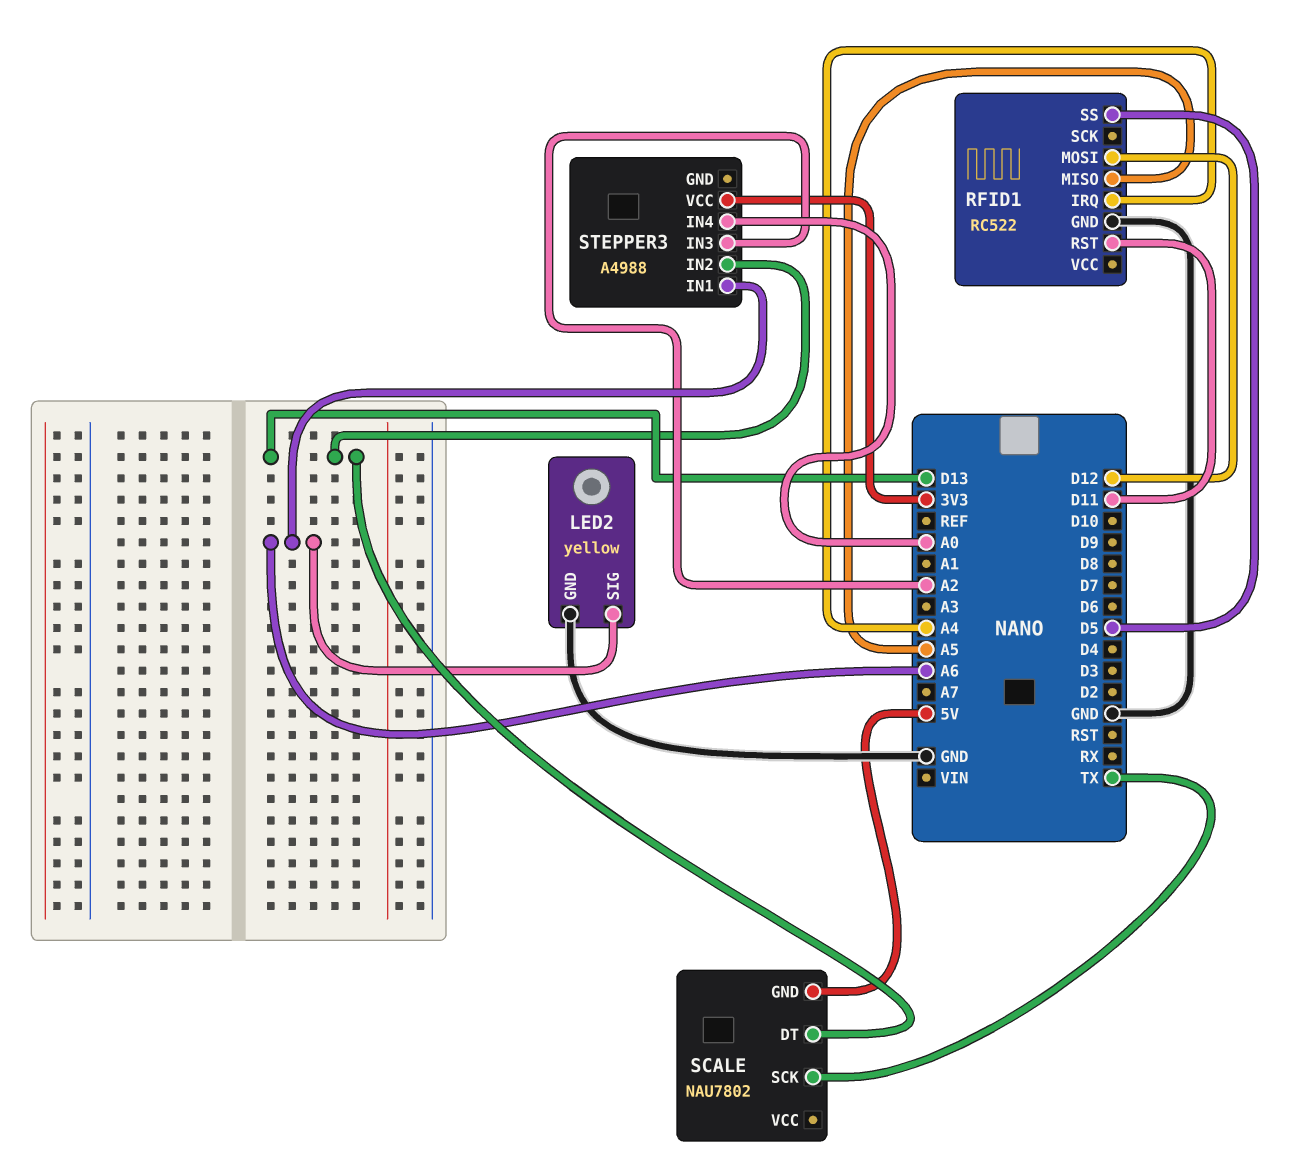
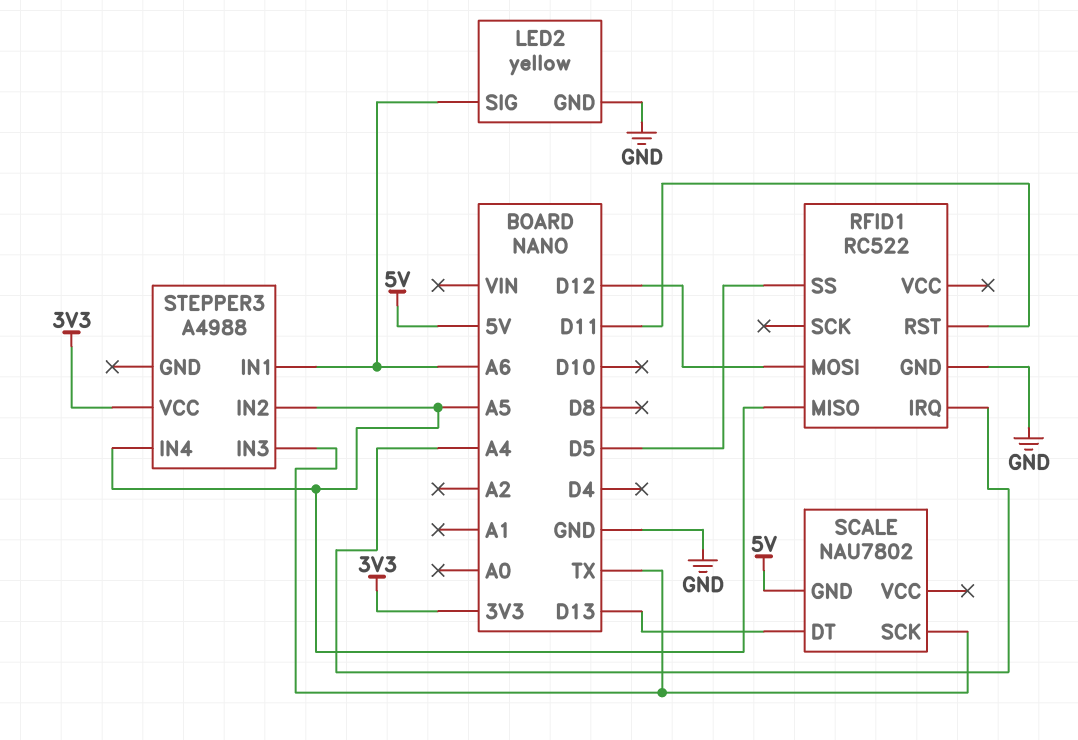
STEPPER3 pin IN2: D13 -> A5
STEPPER3 pin IN3: A2 -> TX
STEPPER3 pin IN4: A0 -> A5

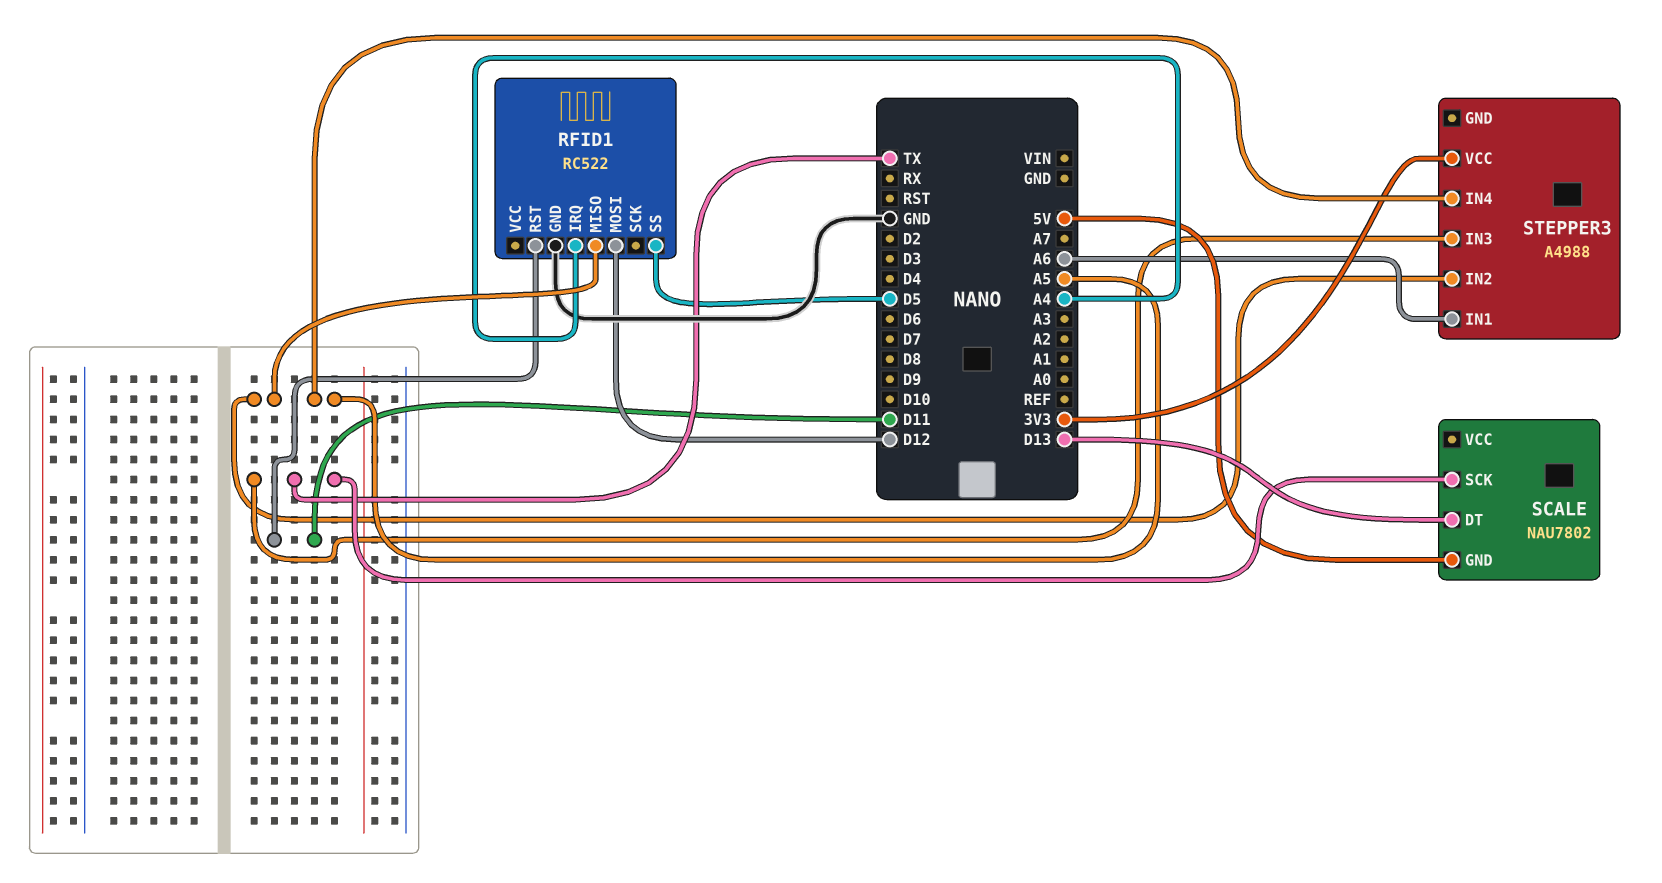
LED2: yellow -> none
LED2 pin GND: GND -> none
LED2 pin SIG: A6 -> none

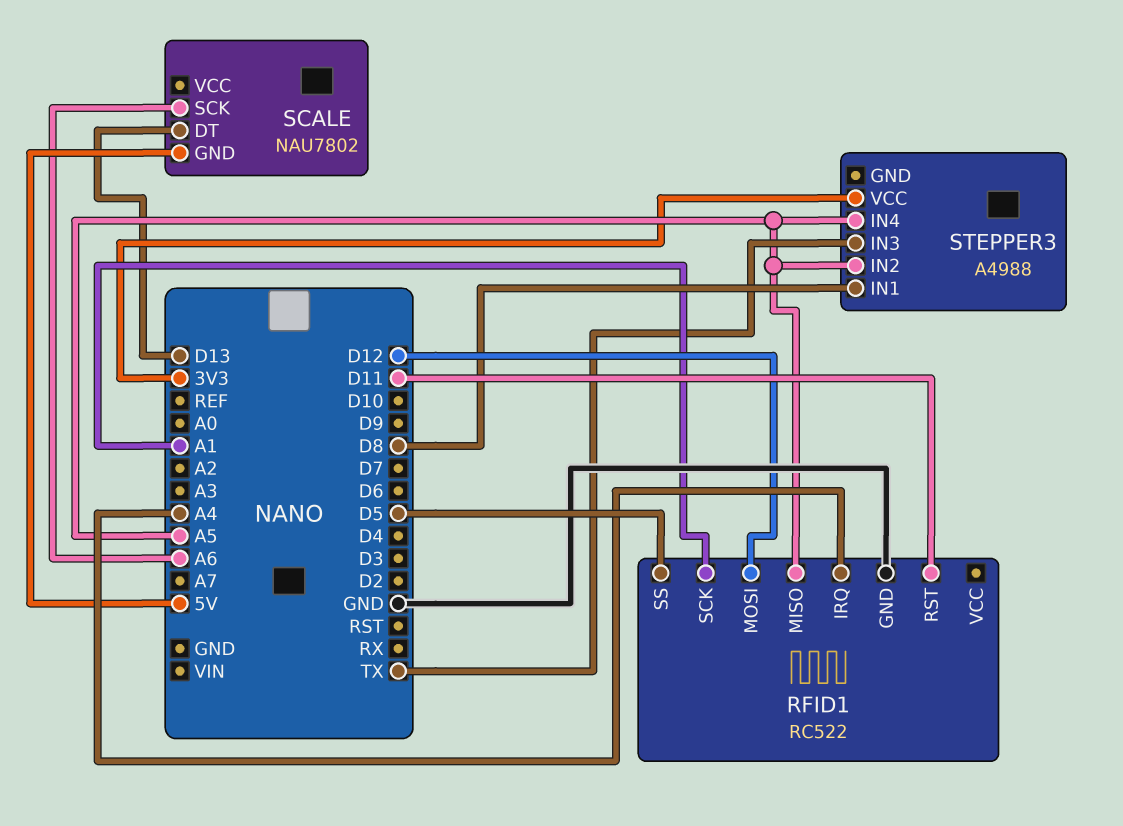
RFID1 pin SCK: none -> A1
SCALE pin SCK: TX -> A6
STEPPER3 pin IN1: A6 -> D8

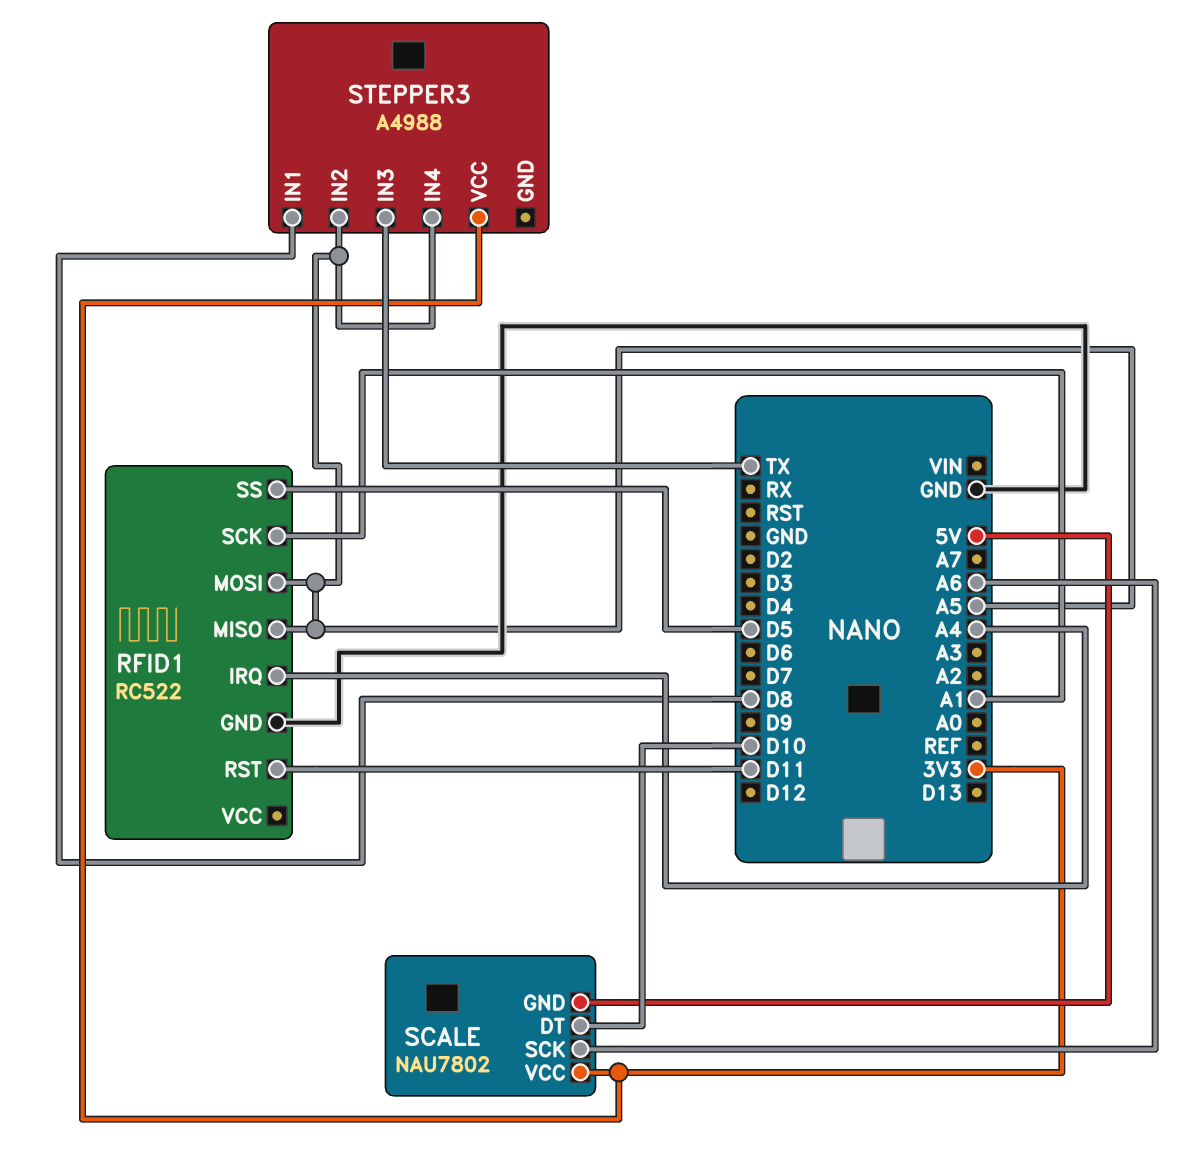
RFID1 pin MOSI: D12 -> A5
SCALE pin DT: D13 -> D10
SCALE pin VCC: none -> 3V3

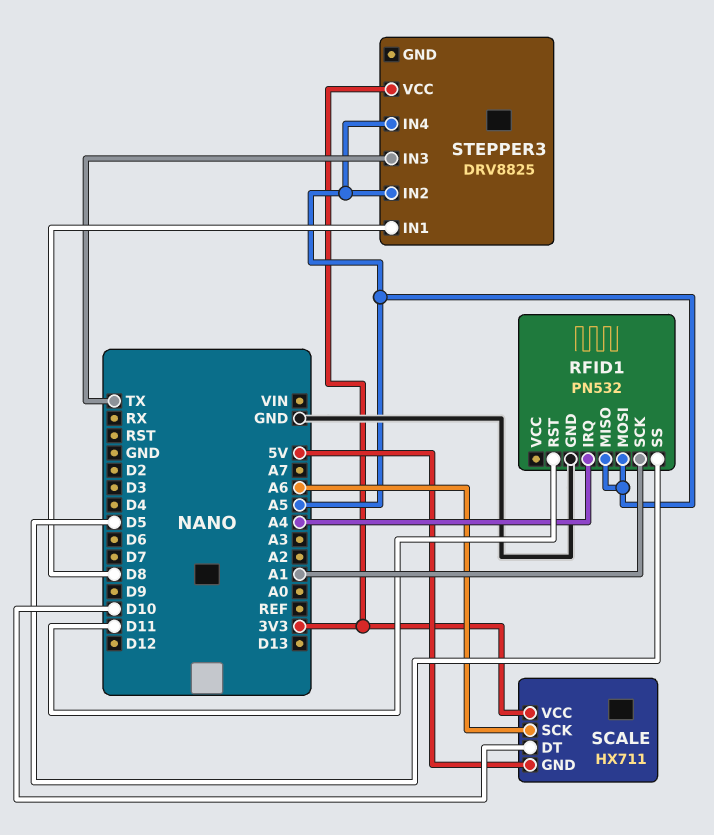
RFID1: RC522 -> PN532
SCALE: NAU7802 -> HX711
STEPPER3: A4988 -> DRV8825

